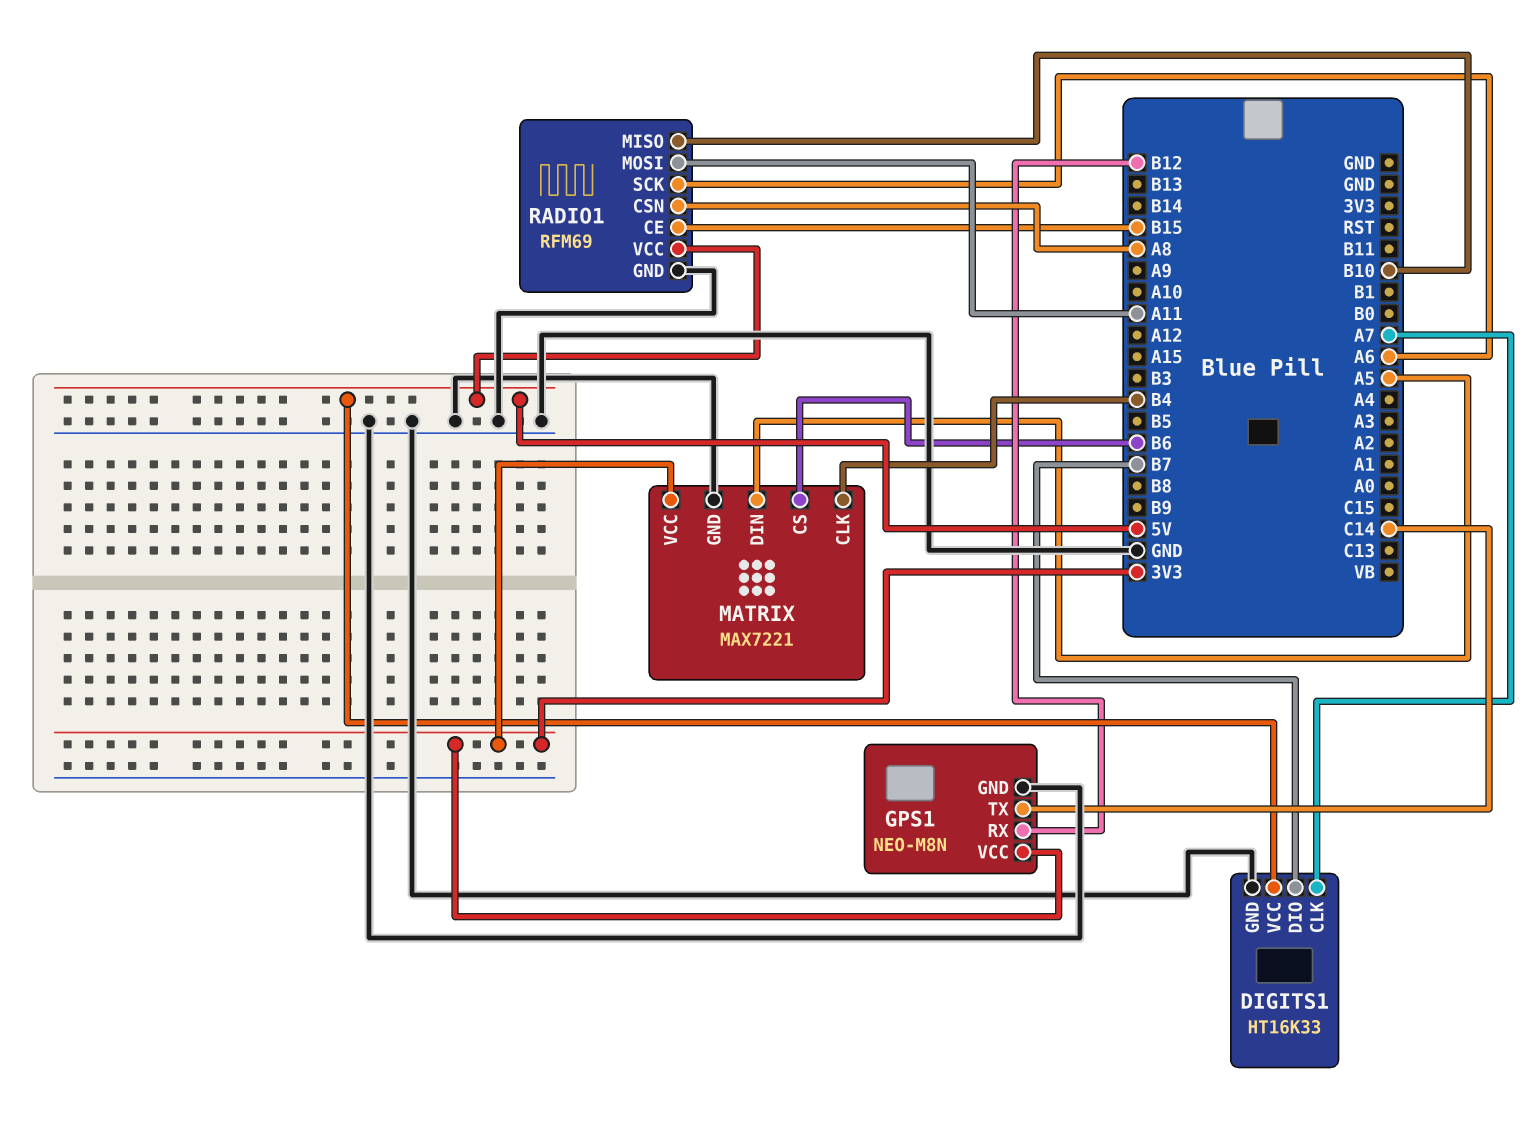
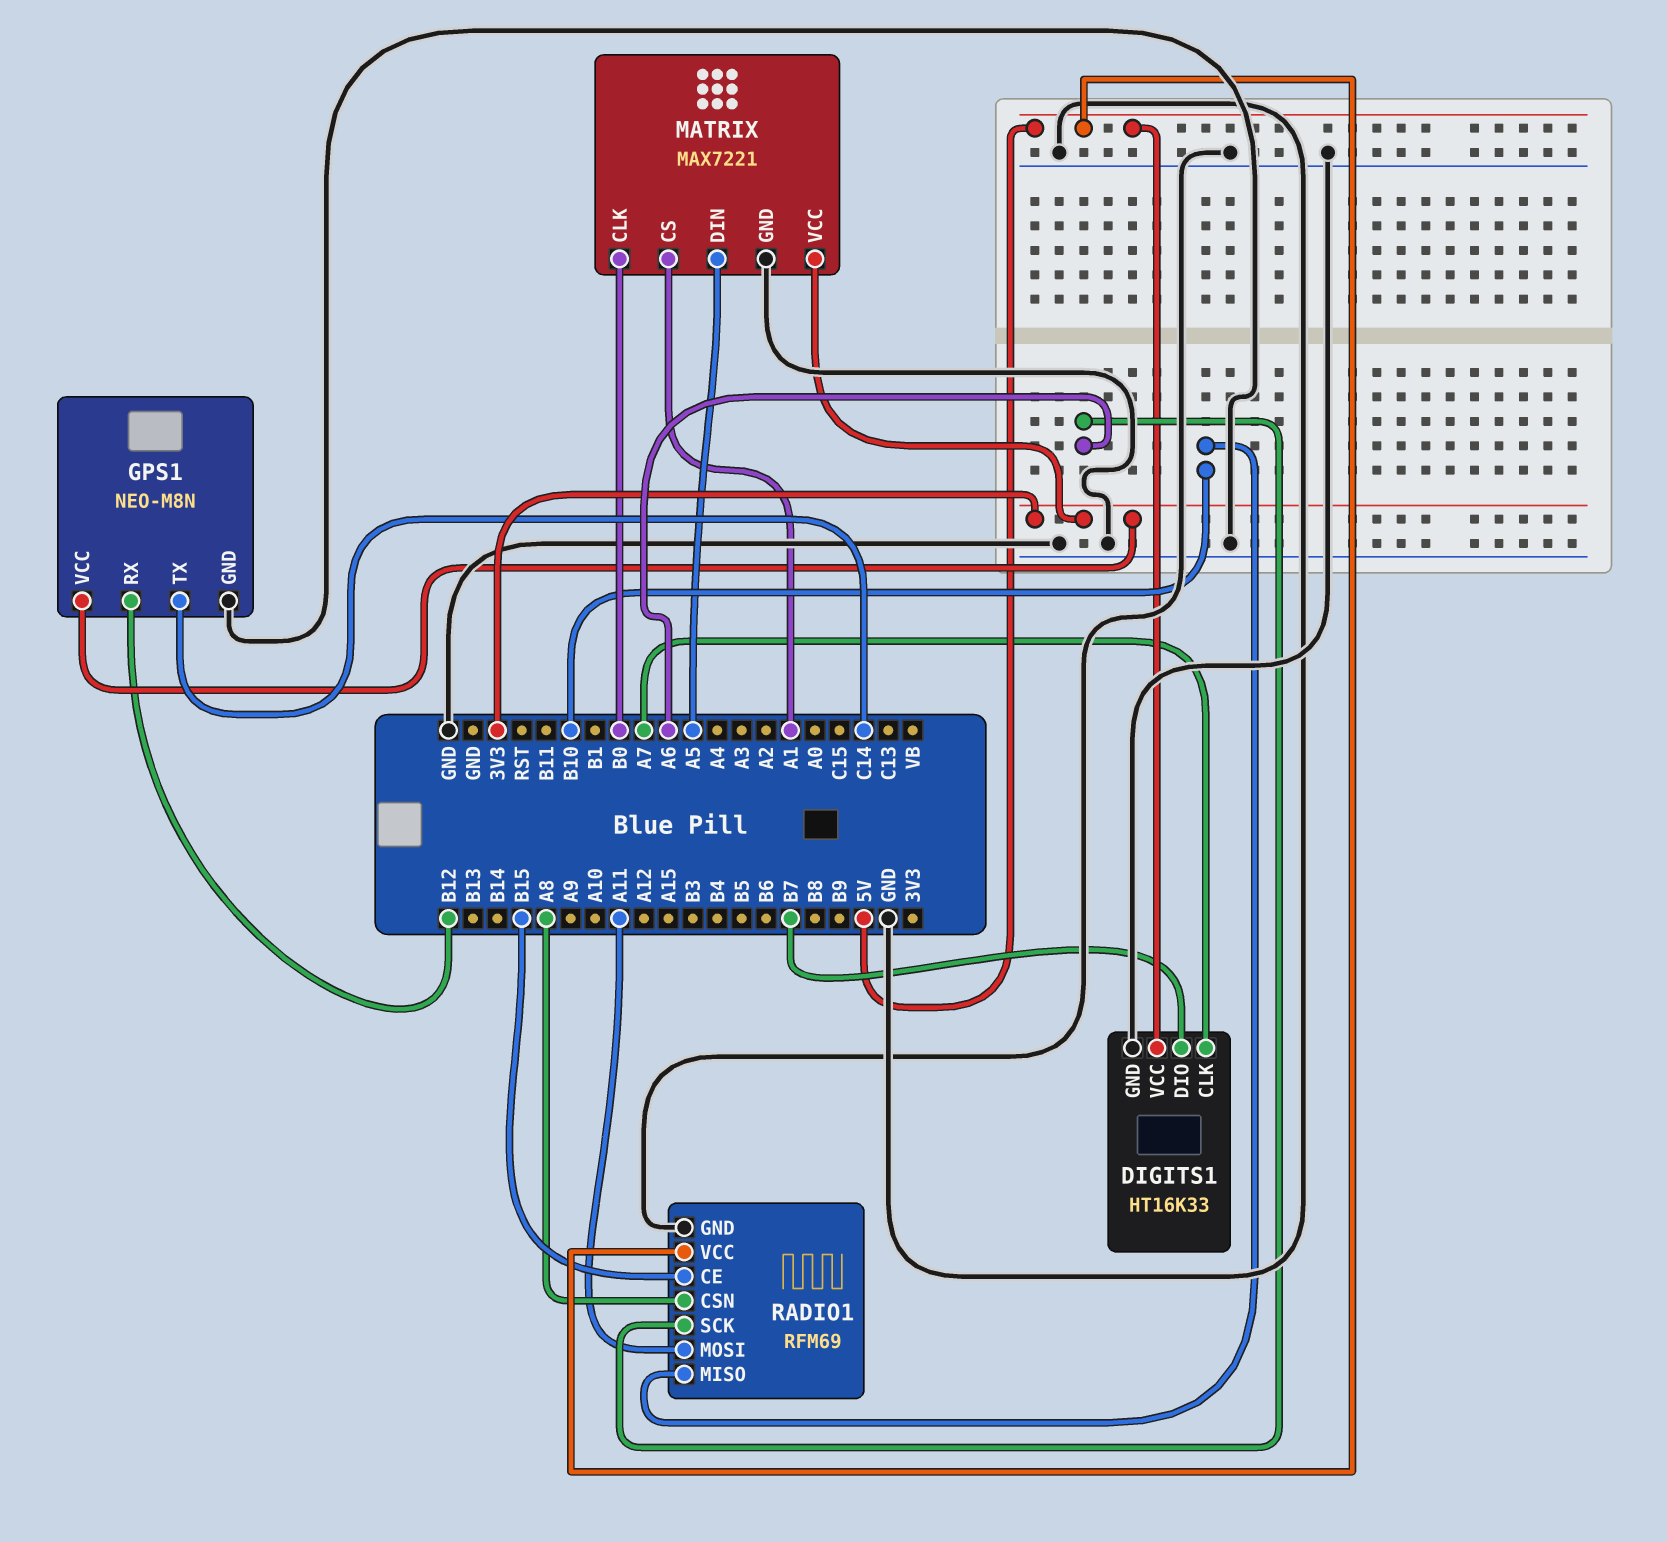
MATRIX pin CLK: B4 -> B0
MATRIX pin CS: B6 -> A1

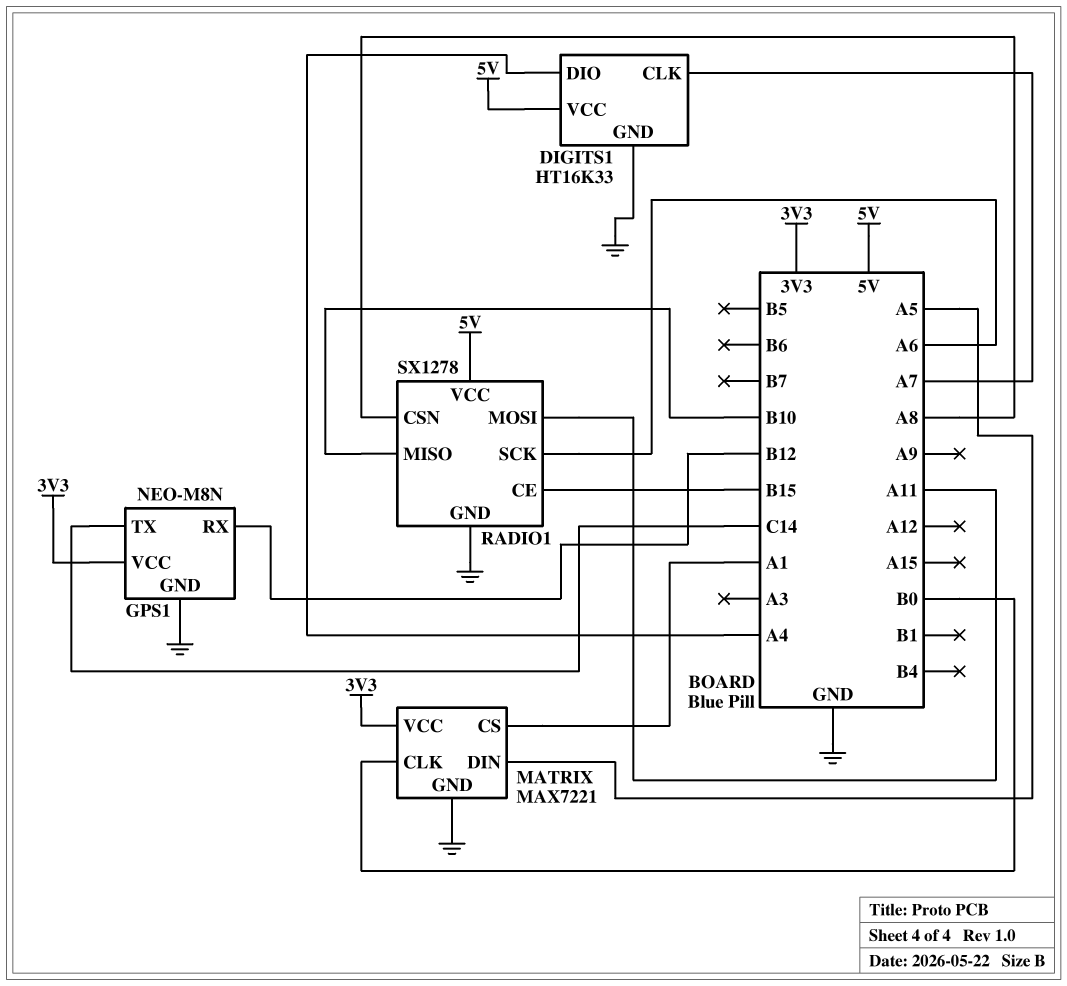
DIGITS1 pin DIO: B7 -> A4
RADIO1: RFM69 -> SX1278

